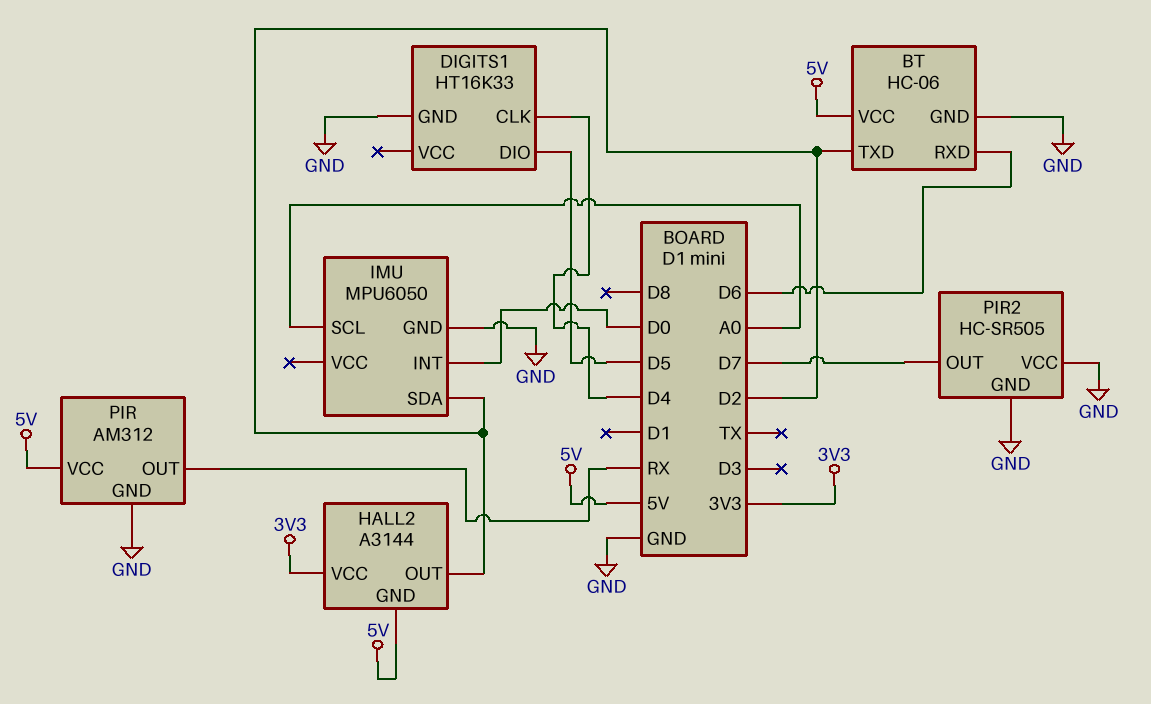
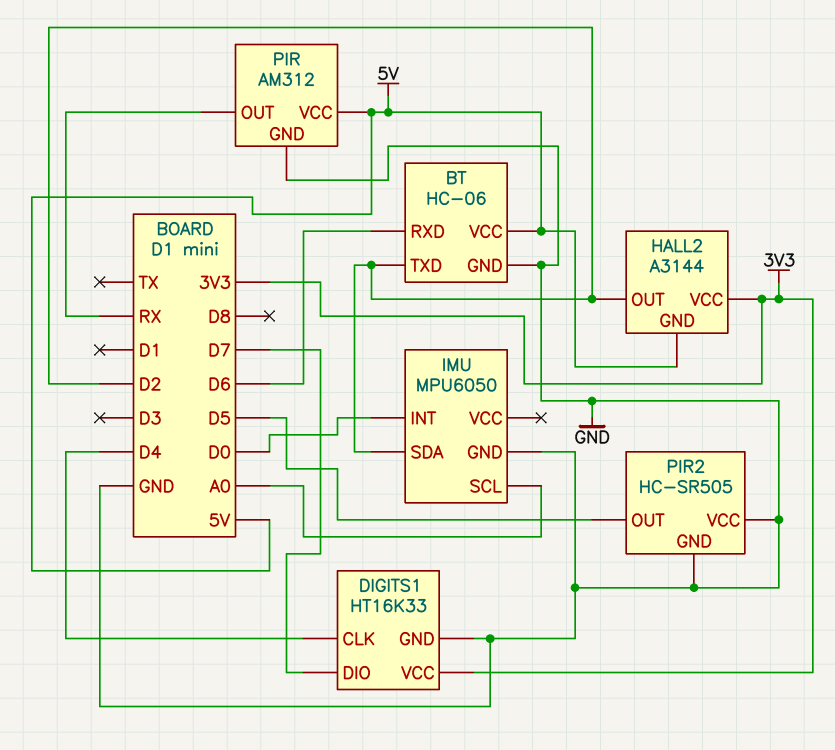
DIGITS1 pin DIO: D5 -> D7
DIGITS1 pin VCC: none -> 3V3
PIR2 pin OUT: D7 -> D5

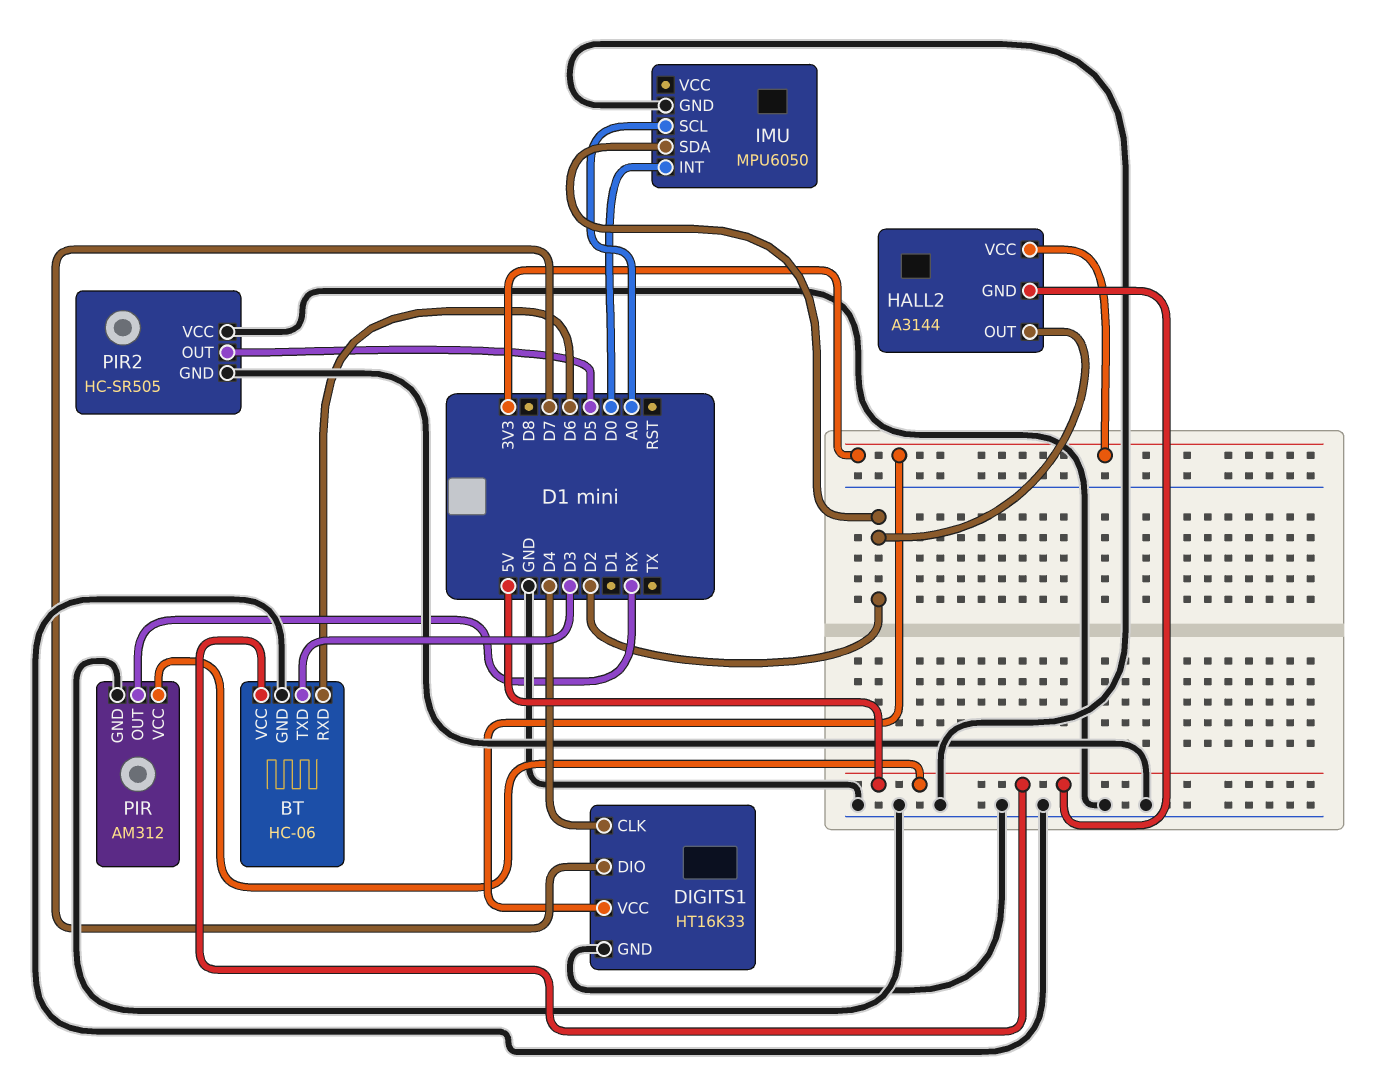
BT pin TXD: D2 -> D3

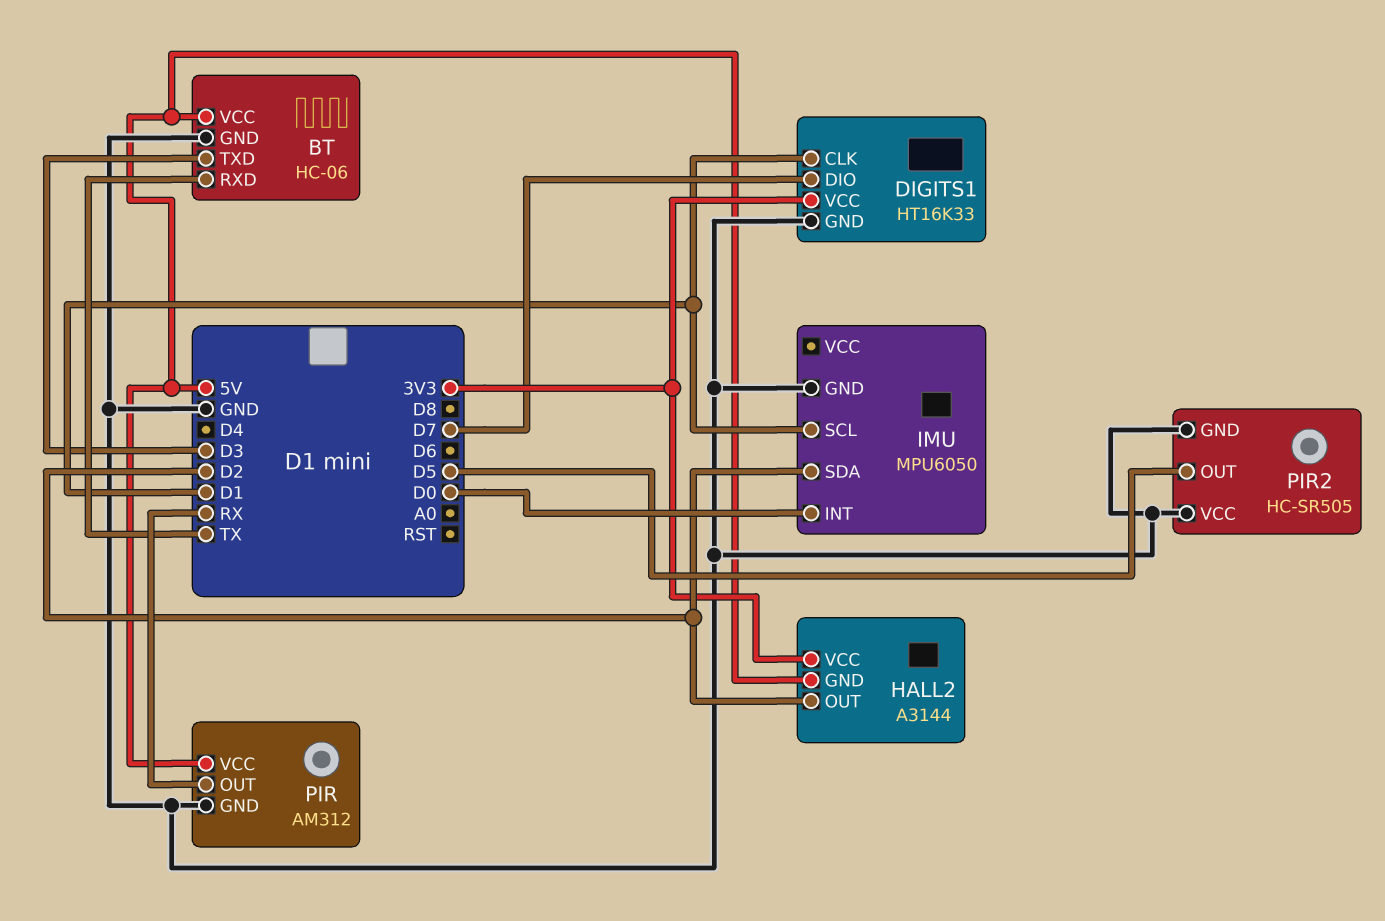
BT pin RXD: D6 -> TX
DIGITS1 pin CLK: D4 -> D1
IMU pin SCL: A0 -> D1

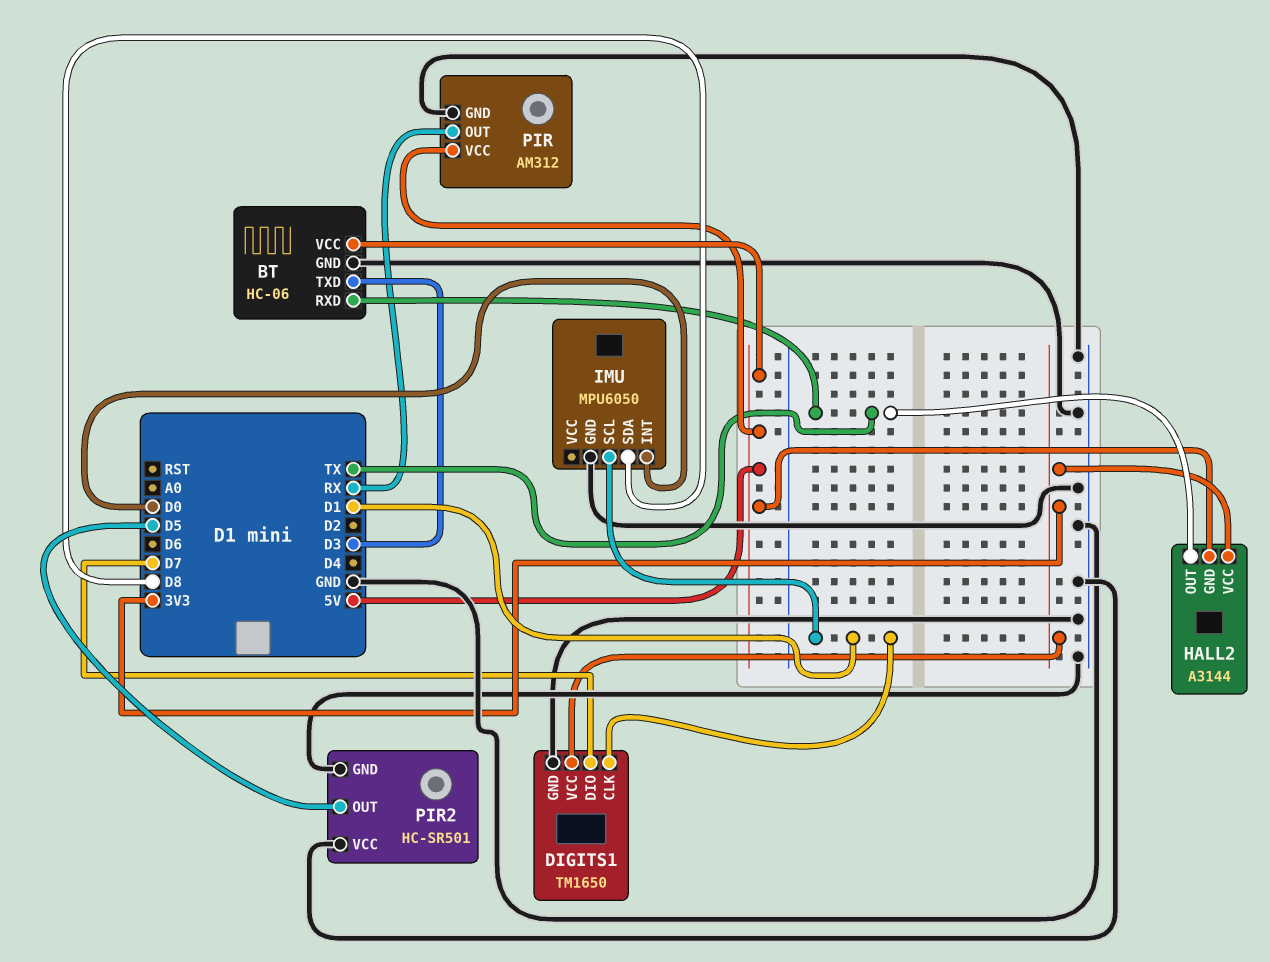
DIGITS1: HT16K33 -> TM1650
HALL2 pin OUT: D2 -> TX
IMU pin SDA: D2 -> D8
PIR2: HC-SR505 -> HC-SR501

